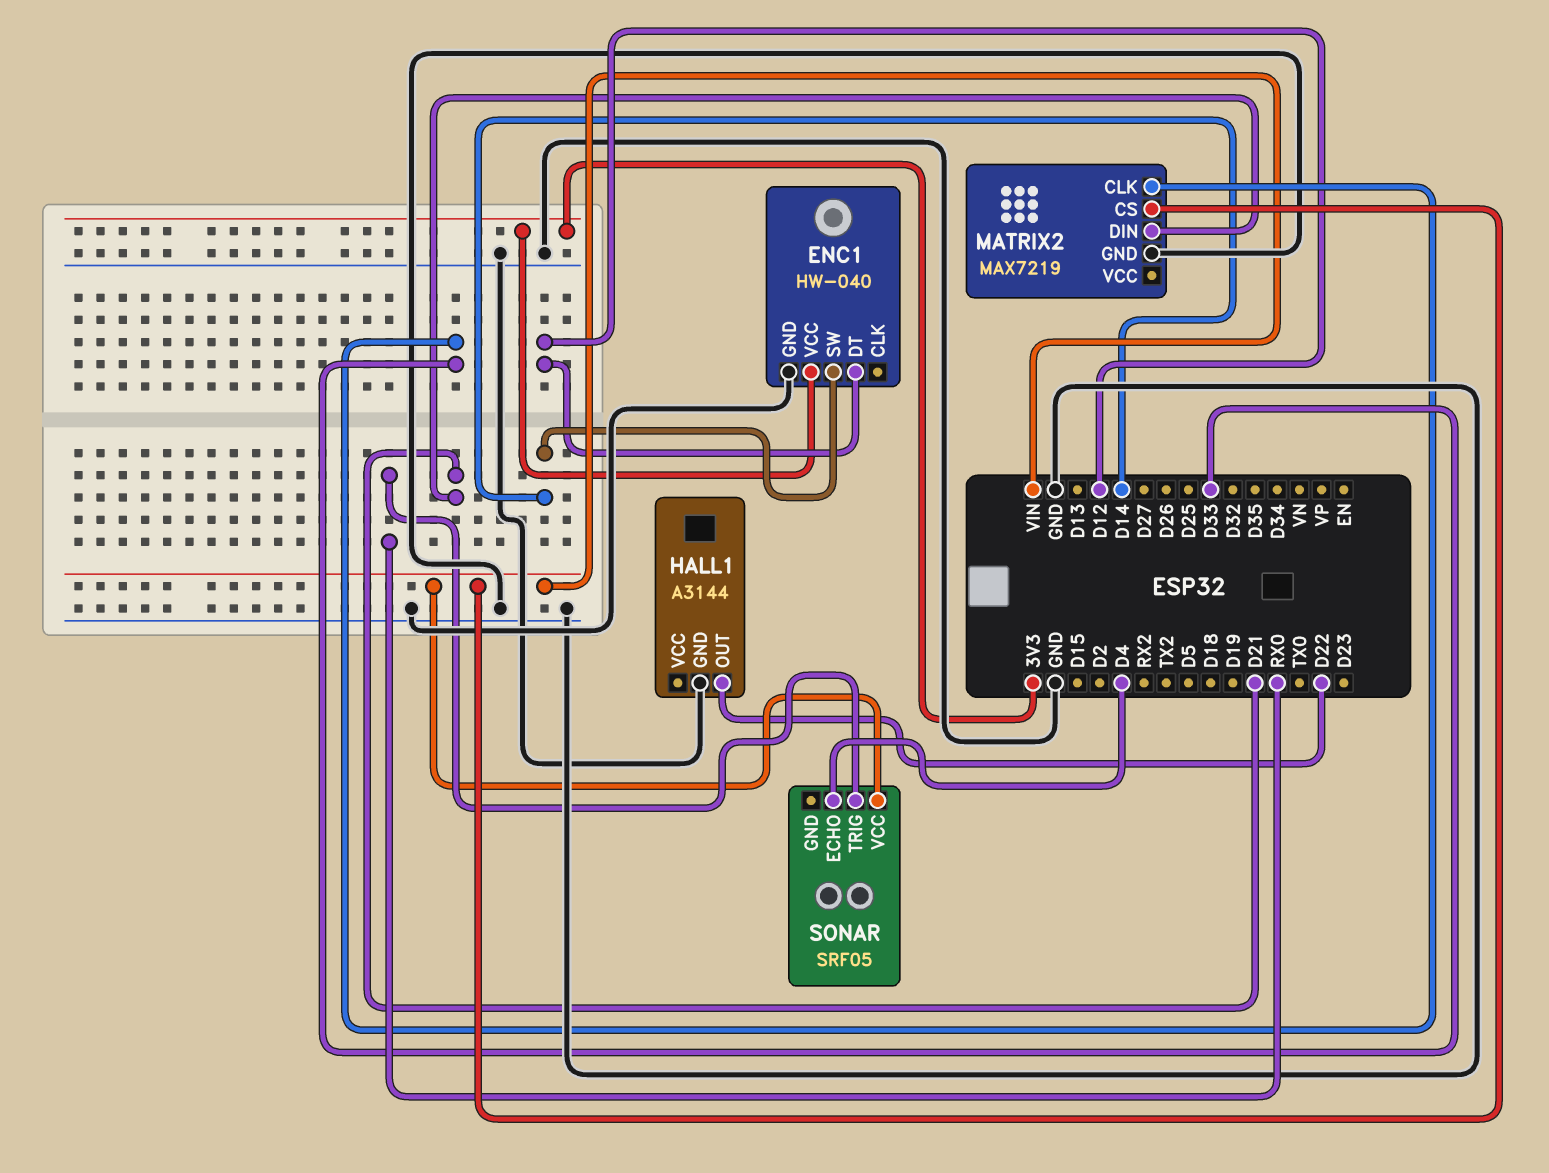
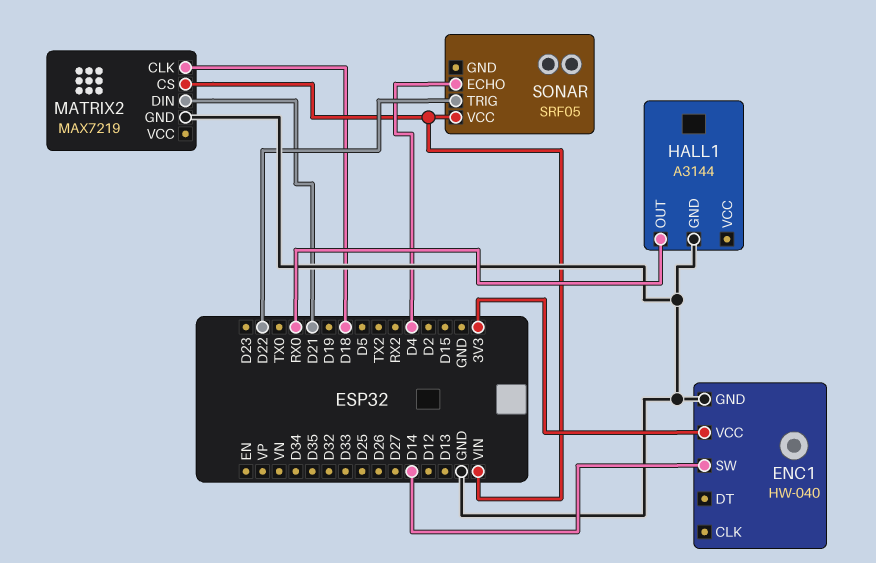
ENC1 pin DT: D12 -> none
HALL1 pin OUT: D22 -> RX0
MATRIX2 pin CLK: D33 -> D18
SONAR pin TRIG: RX0 -> D22

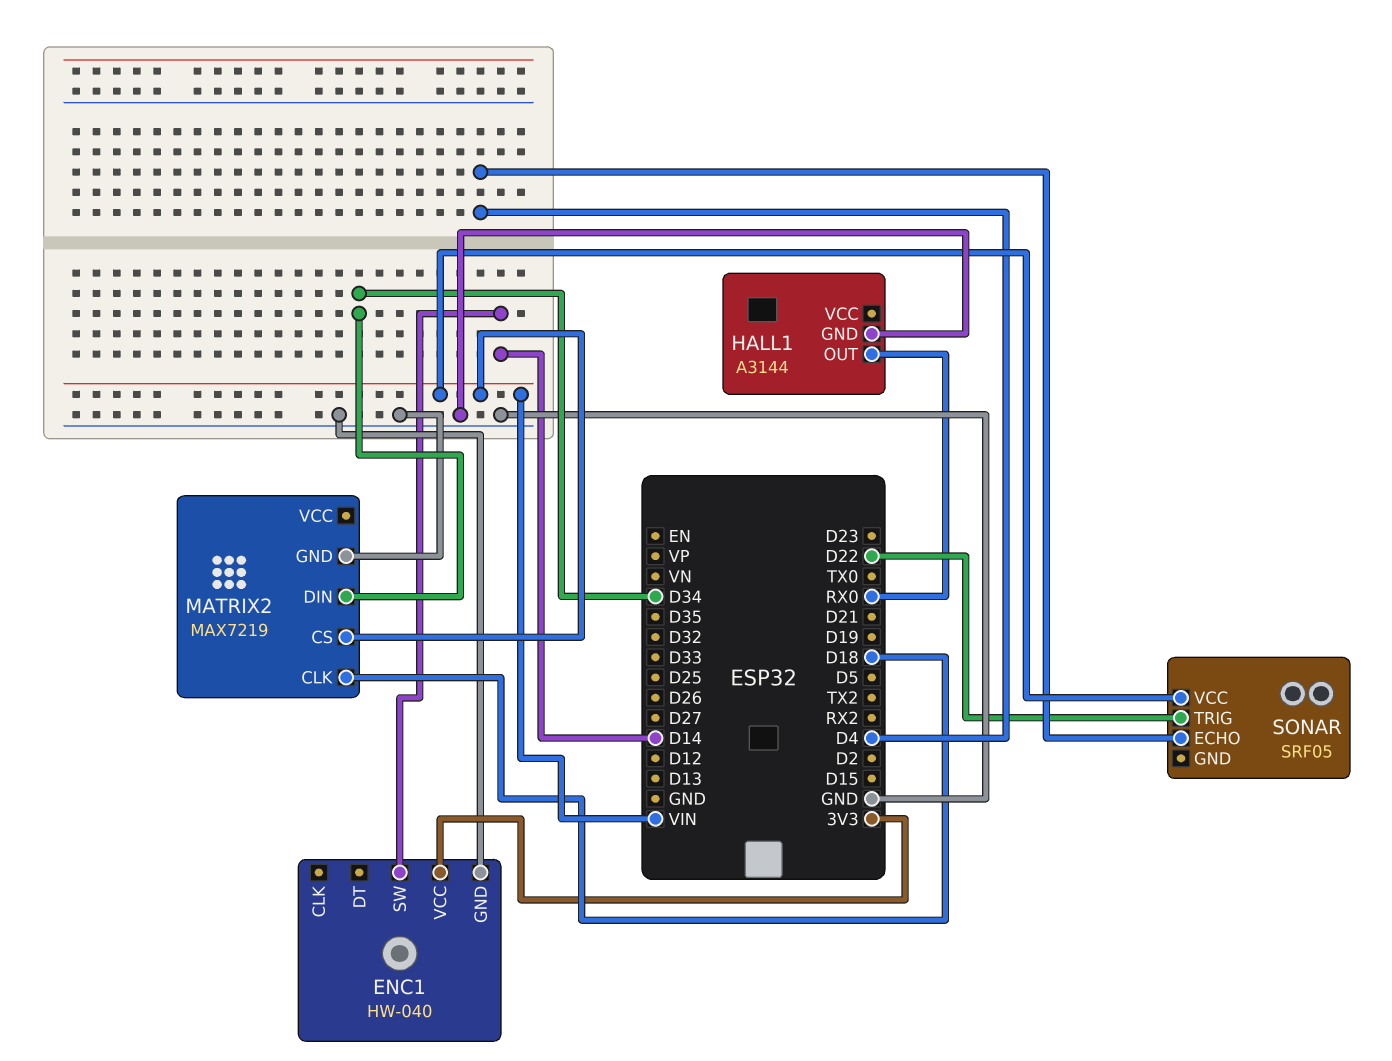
MATRIX2 pin DIN: D21 -> D34

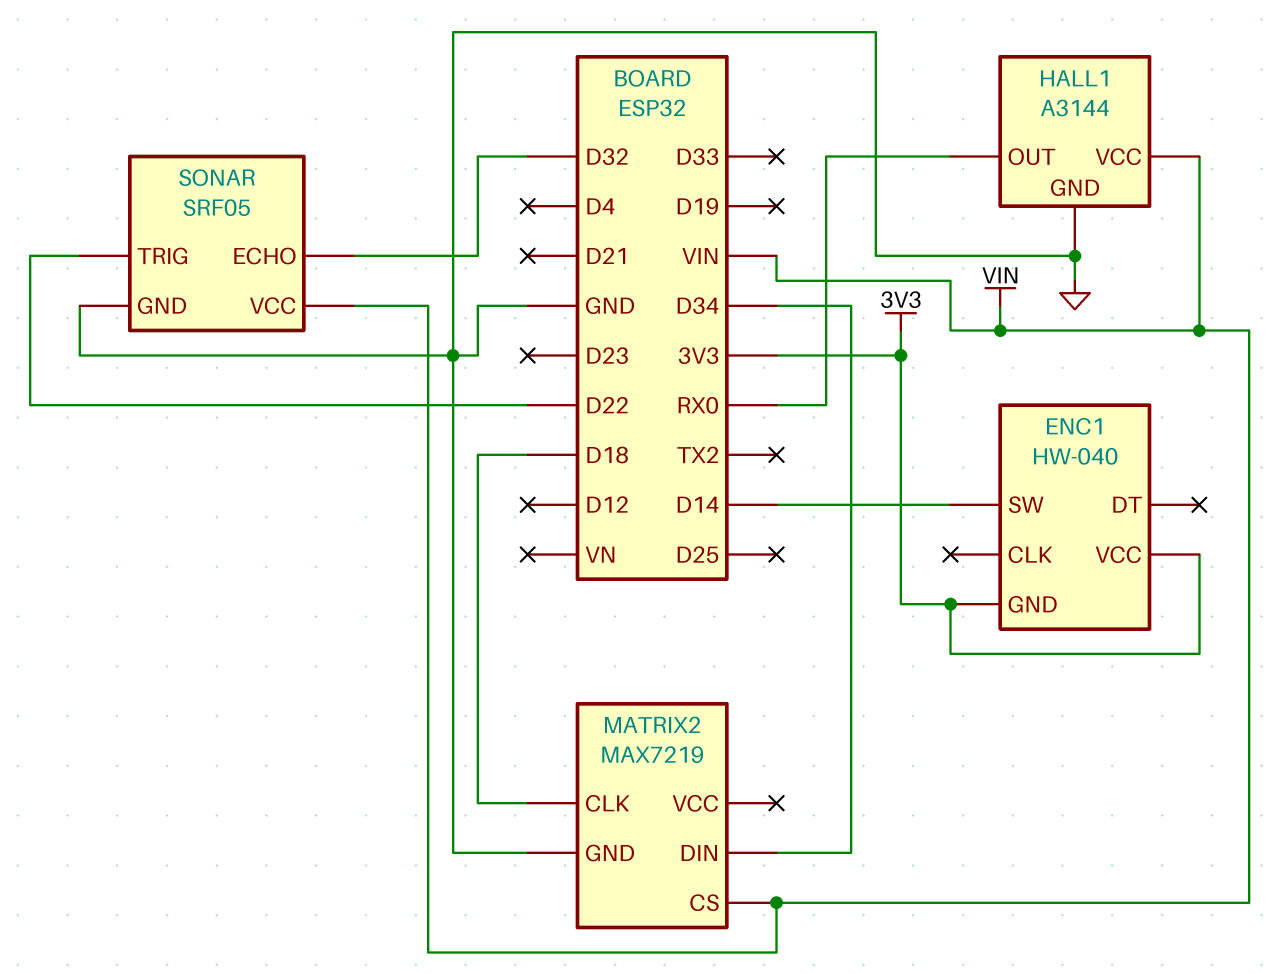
ENC1 pin GND: GND -> 3V3
HALL1 pin VCC: none -> VIN
SONAR pin ECHO: D4 -> D32
SONAR pin GND: none -> GND

